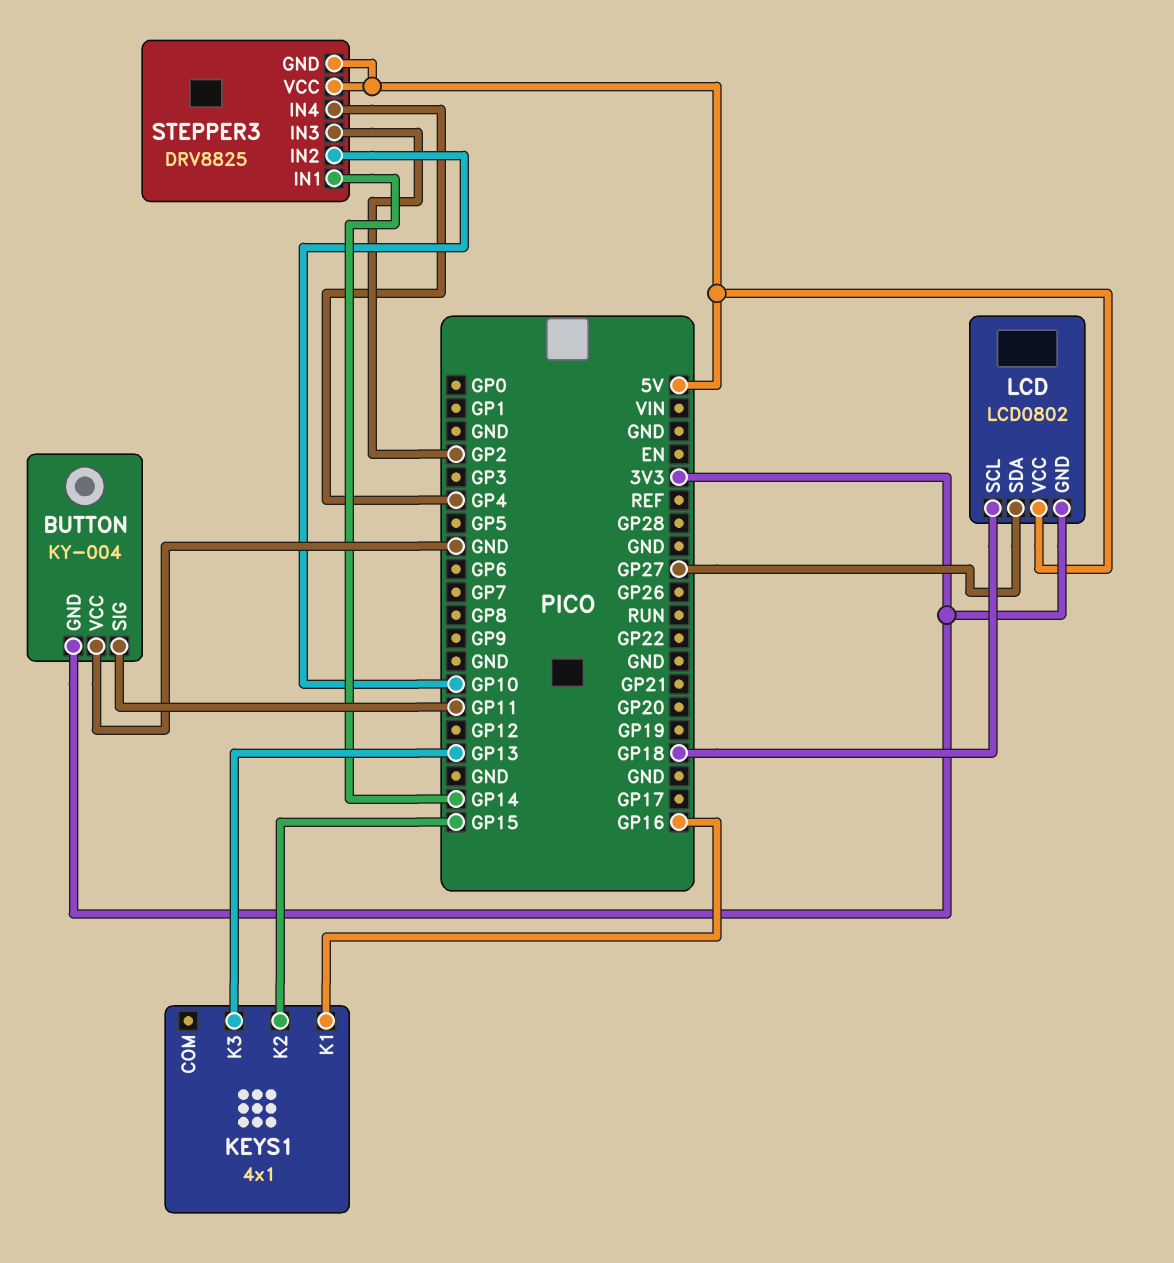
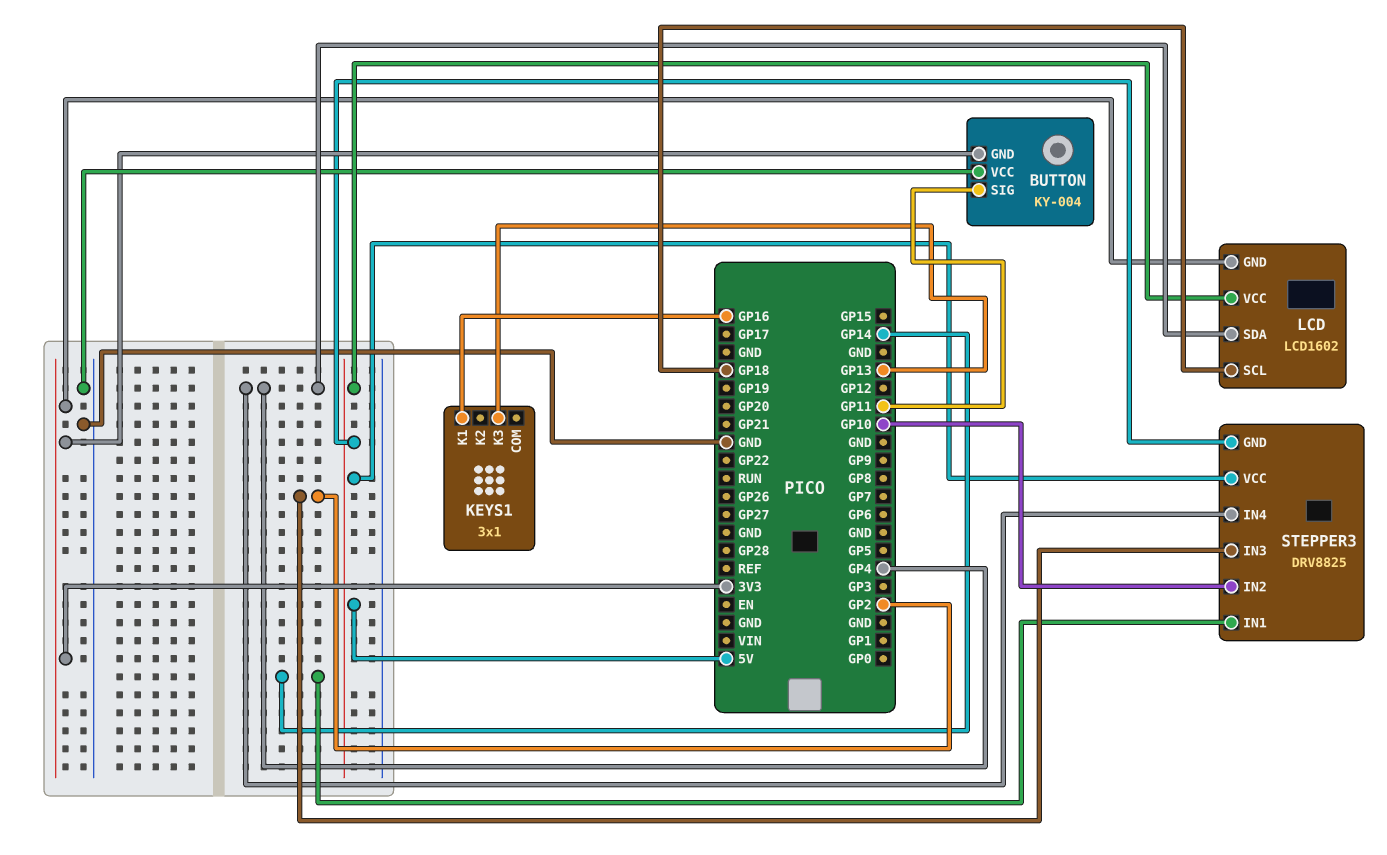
KEYS1: 4x1 -> 3x1
KEYS1 pin K2: GP15 -> none
LCD: LCD0802 -> LCD1602
LCD pin SDA: GP27 -> GP4

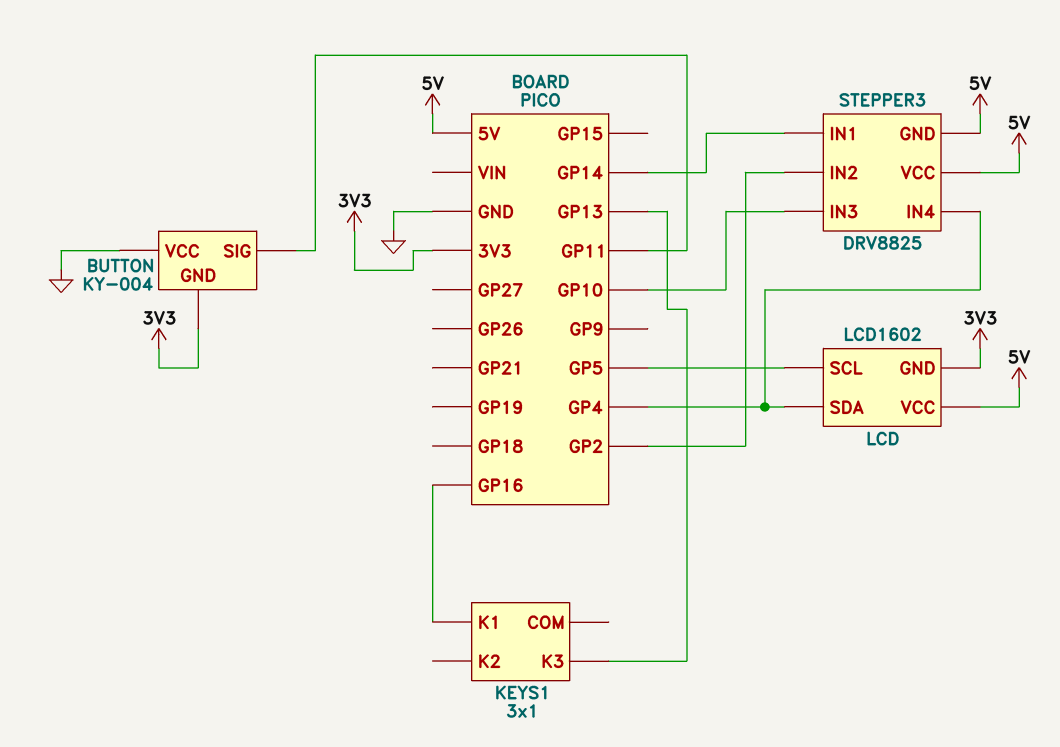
LCD pin SCL: GP18 -> GP5
STEPPER3 pin IN2: GP10 -> GP2
STEPPER3 pin IN3: GP2 -> GP10

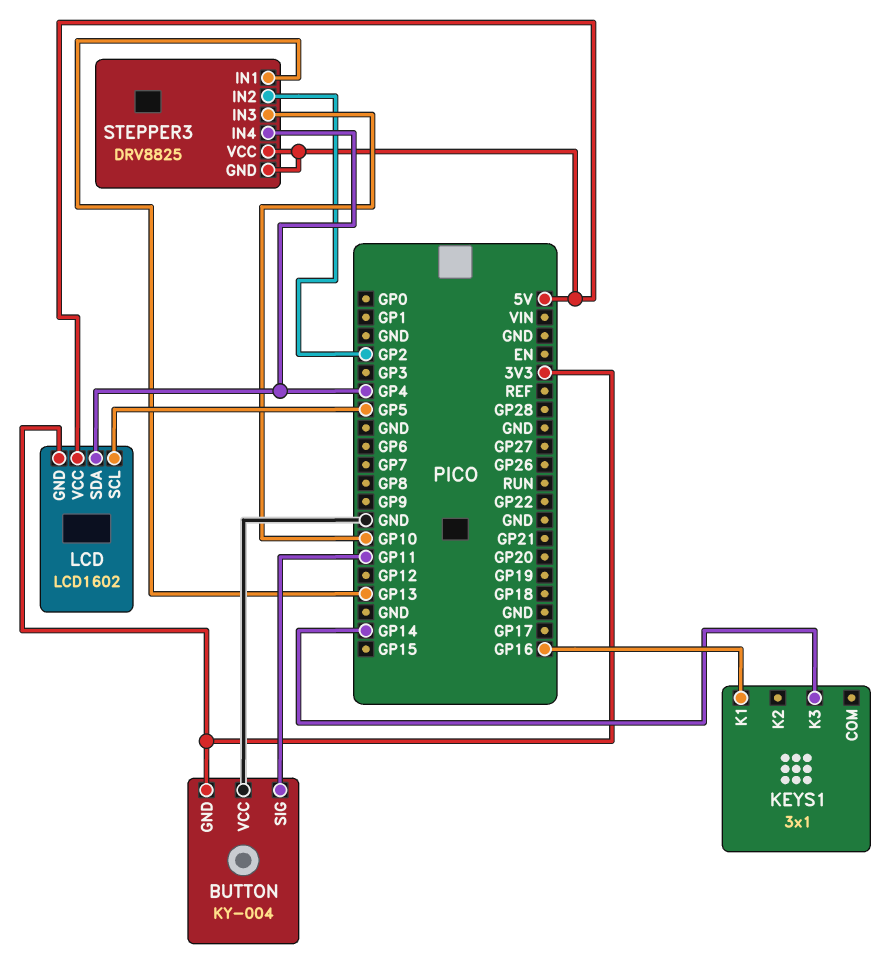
KEYS1 pin K3: GP13 -> GP14
STEPPER3 pin IN1: GP14 -> GP13

